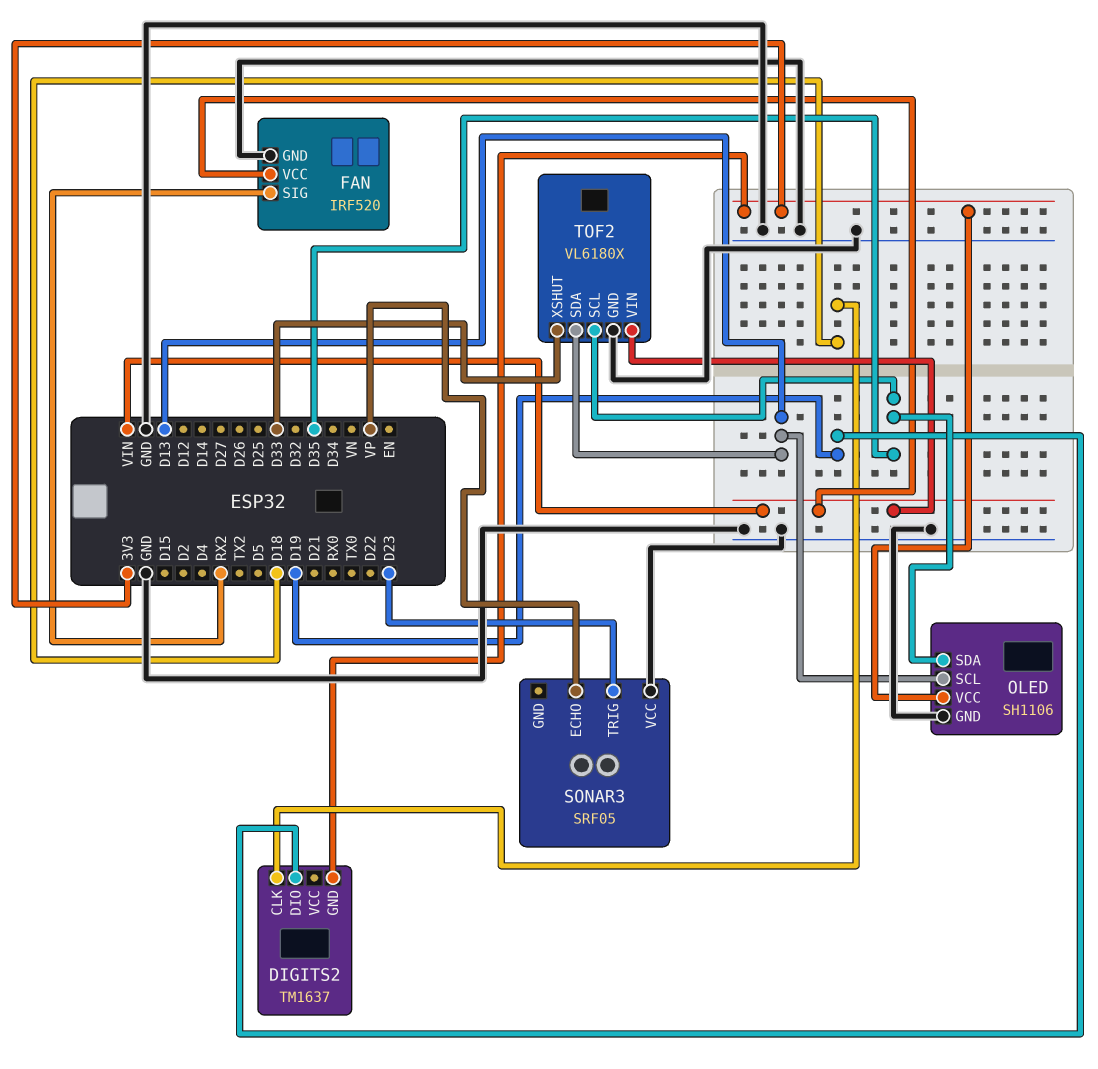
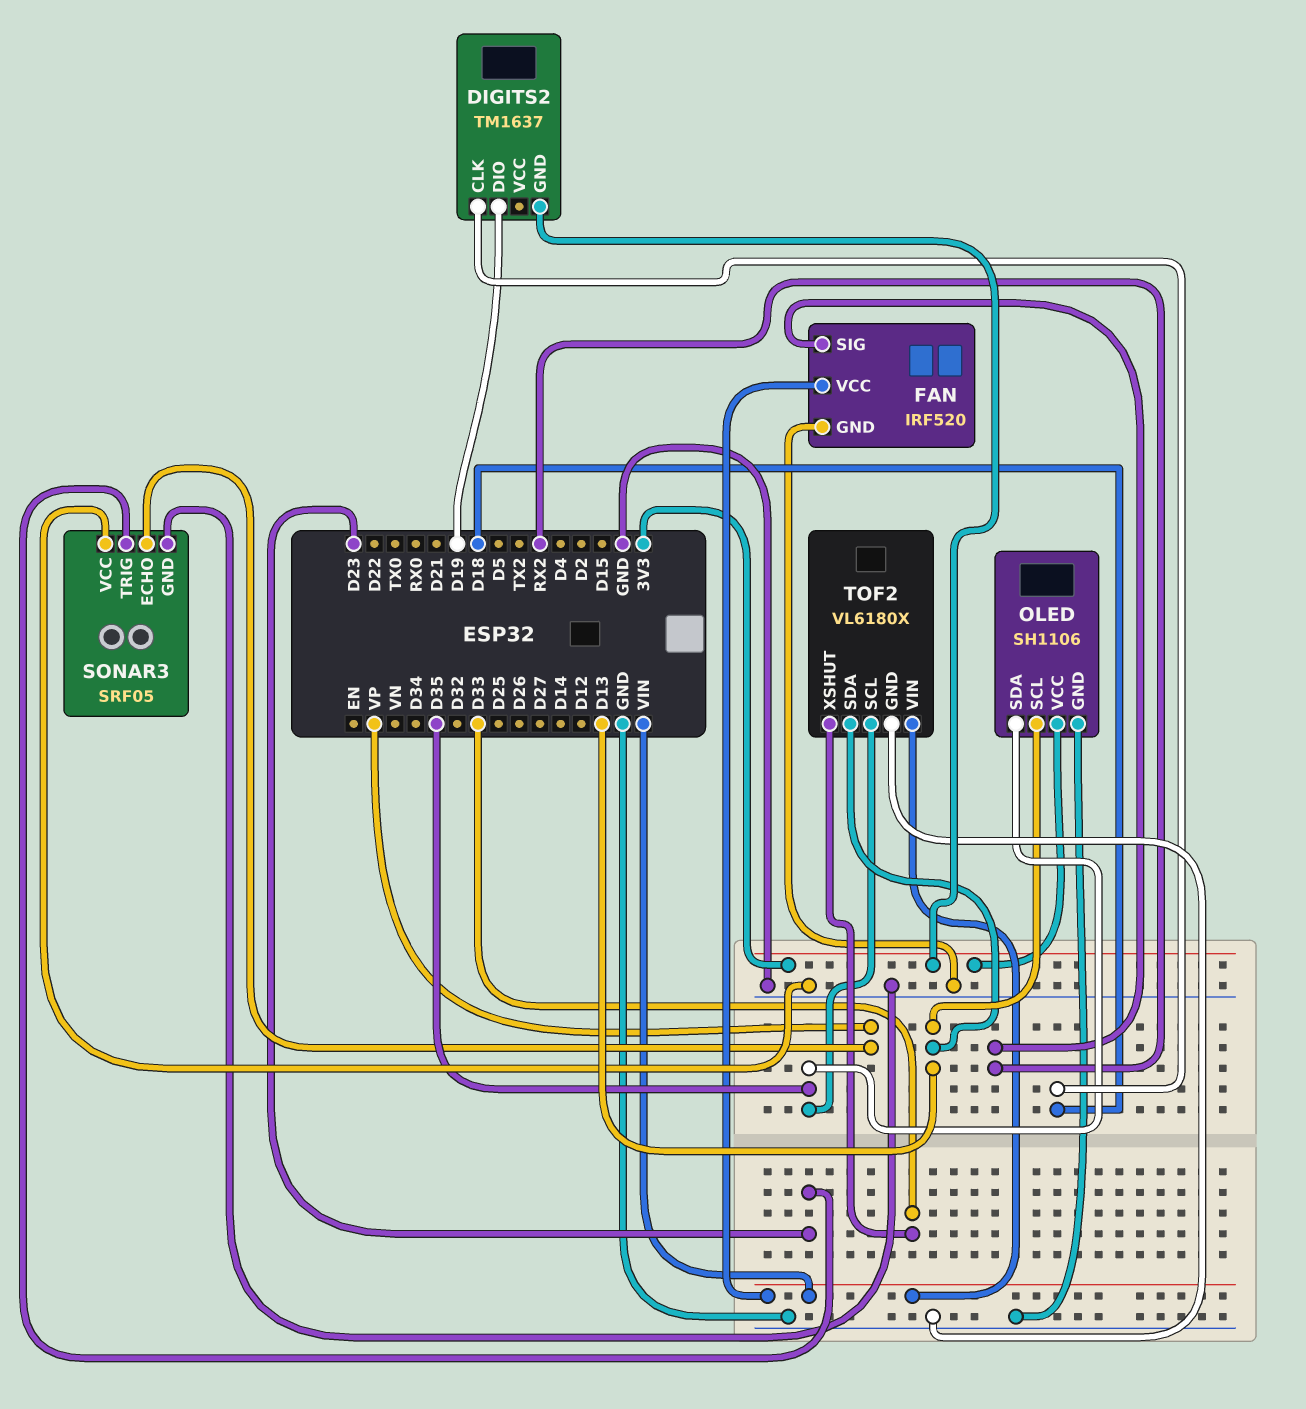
SONAR3 pin GND: none -> GND

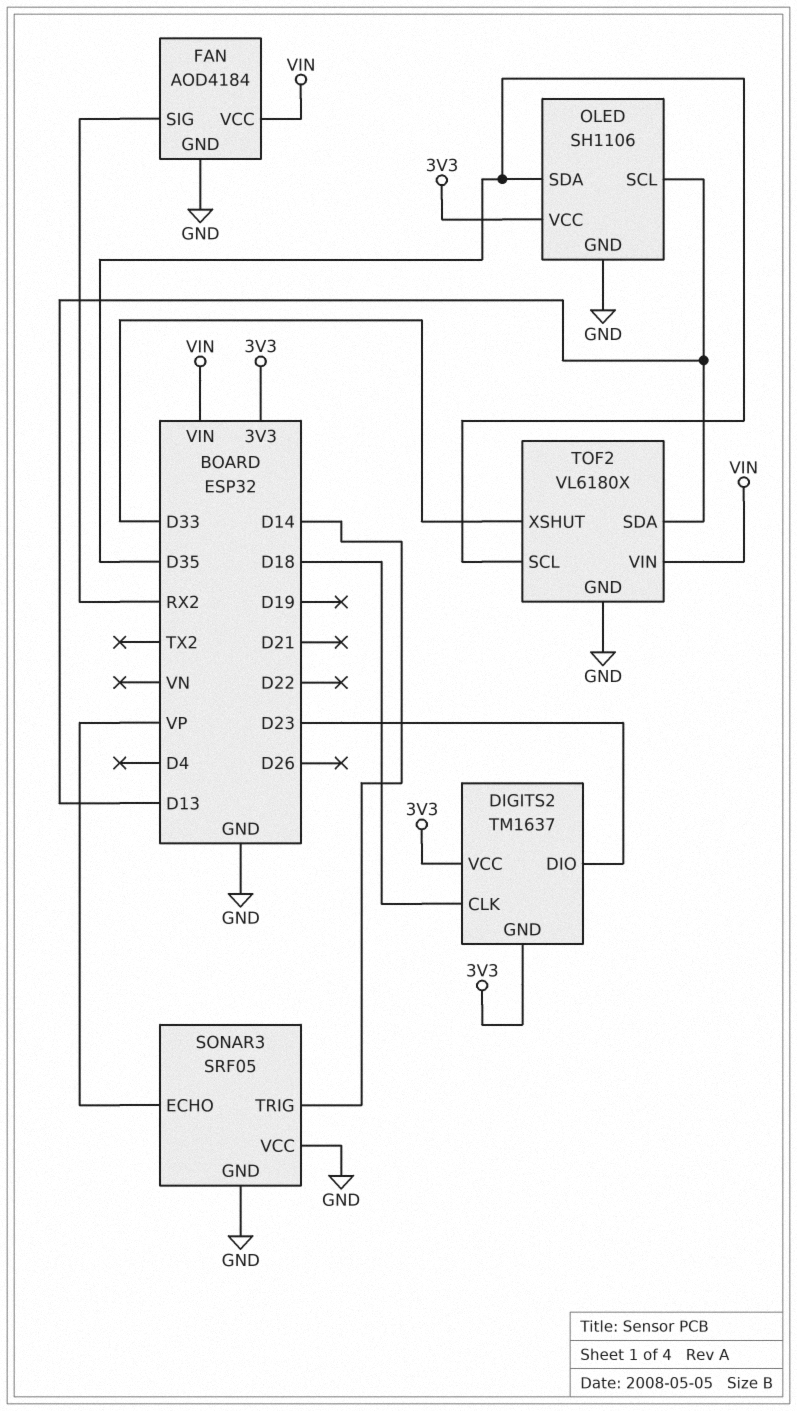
DIGITS2 pin DIO: D19 -> D23
DIGITS2 pin VCC: none -> 3V3
FAN: IRF520 -> AOD4184
SONAR3 pin TRIG: D23 -> D14

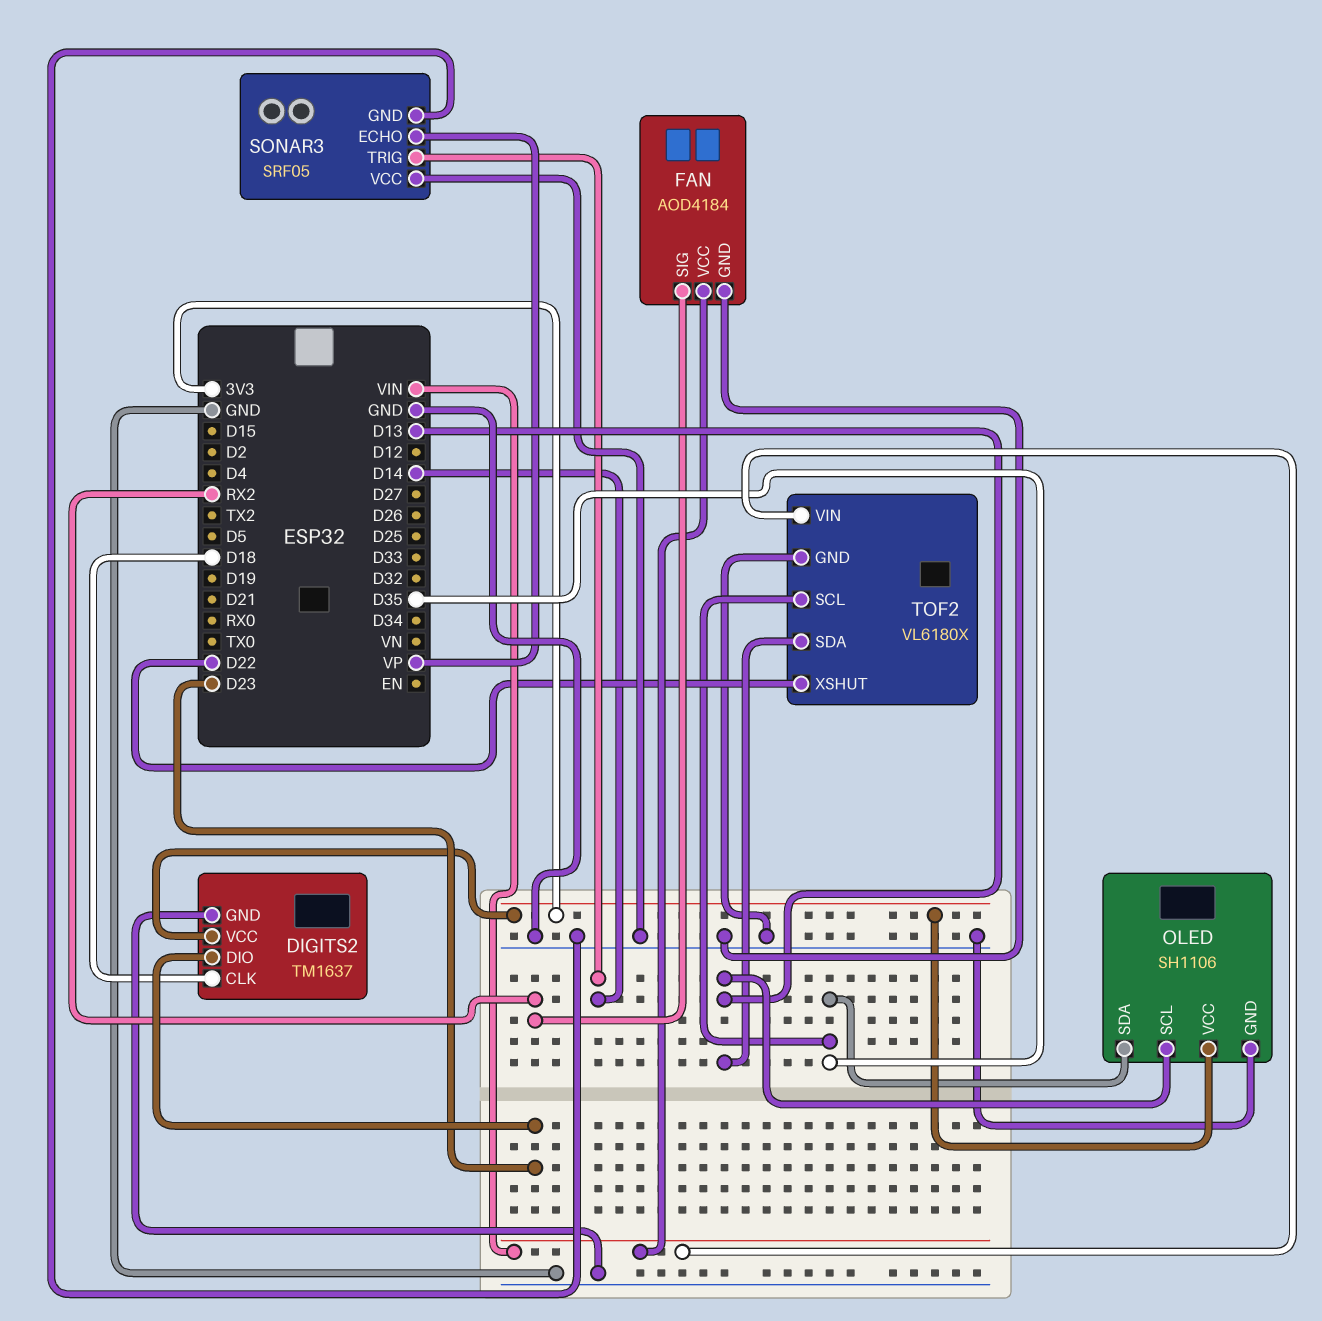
DIGITS2 pin GND: 3V3 -> GND
TOF2 pin XSHUT: D33 -> D22

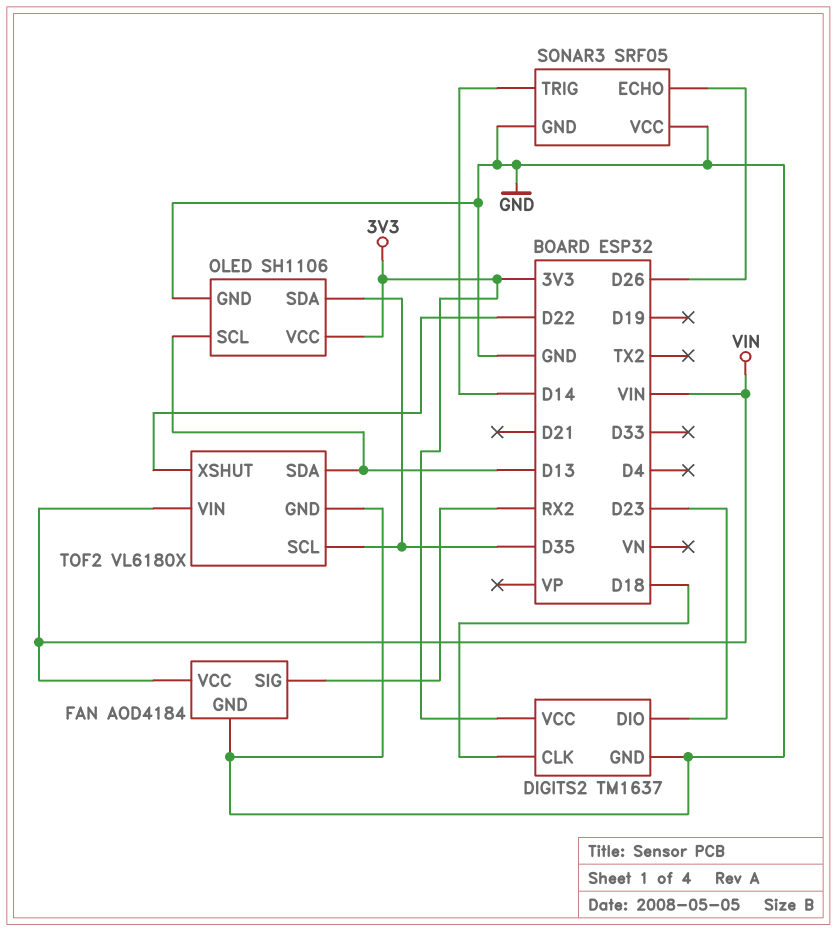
SONAR3 pin ECHO: VP -> D26

